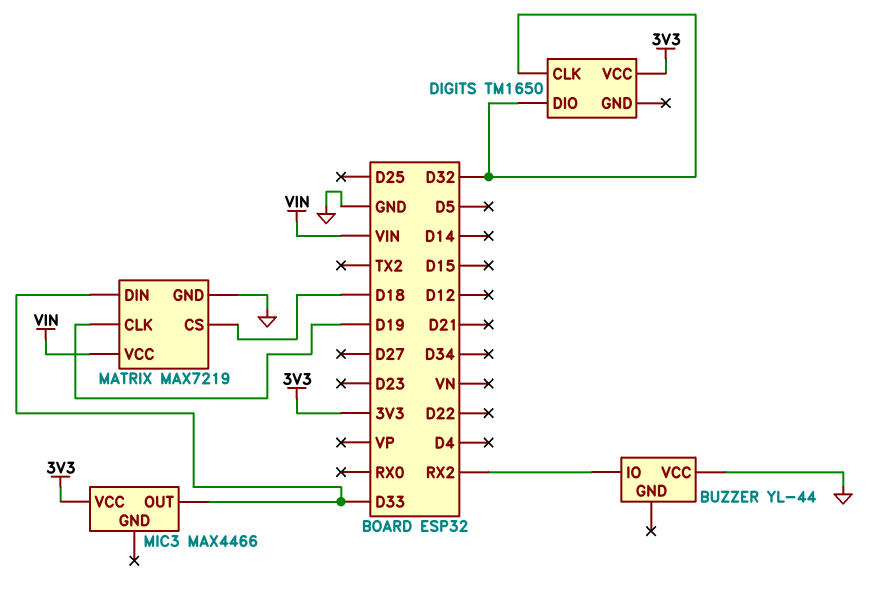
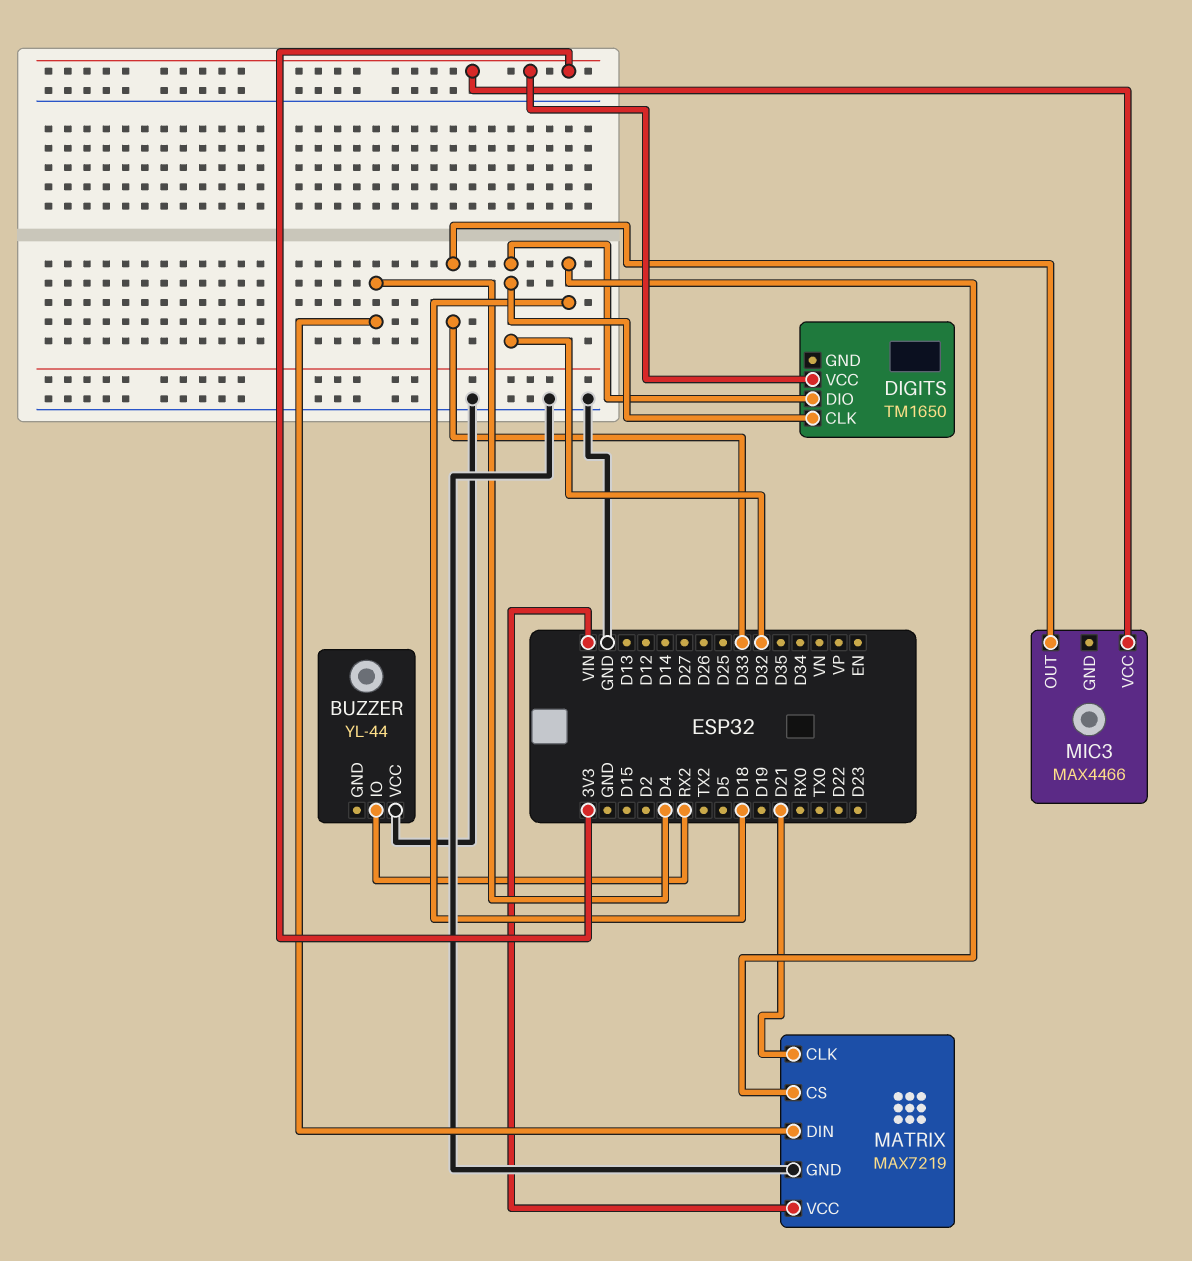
MATRIX pin CLK: D19 -> D21
MATRIX pin DIN: D33 -> D4

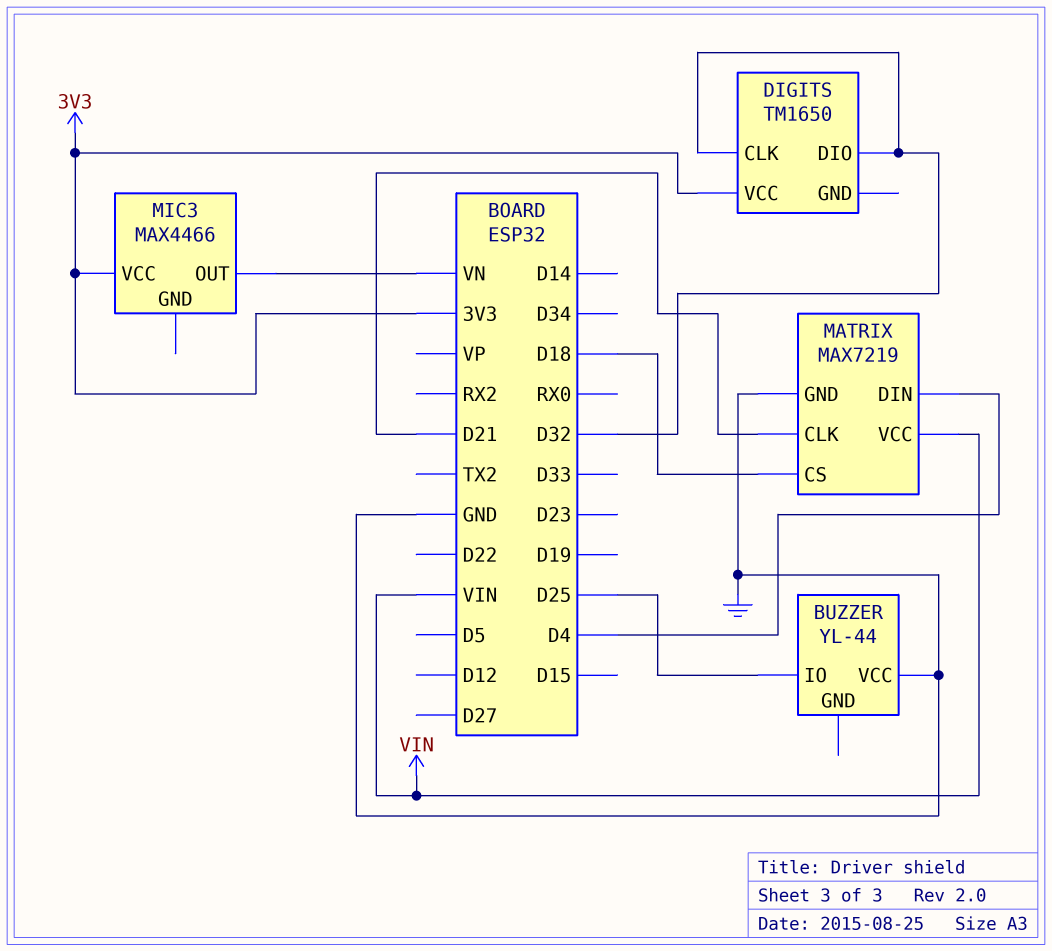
BUZZER pin IO: RX2 -> D25
MIC3 pin OUT: D33 -> VN

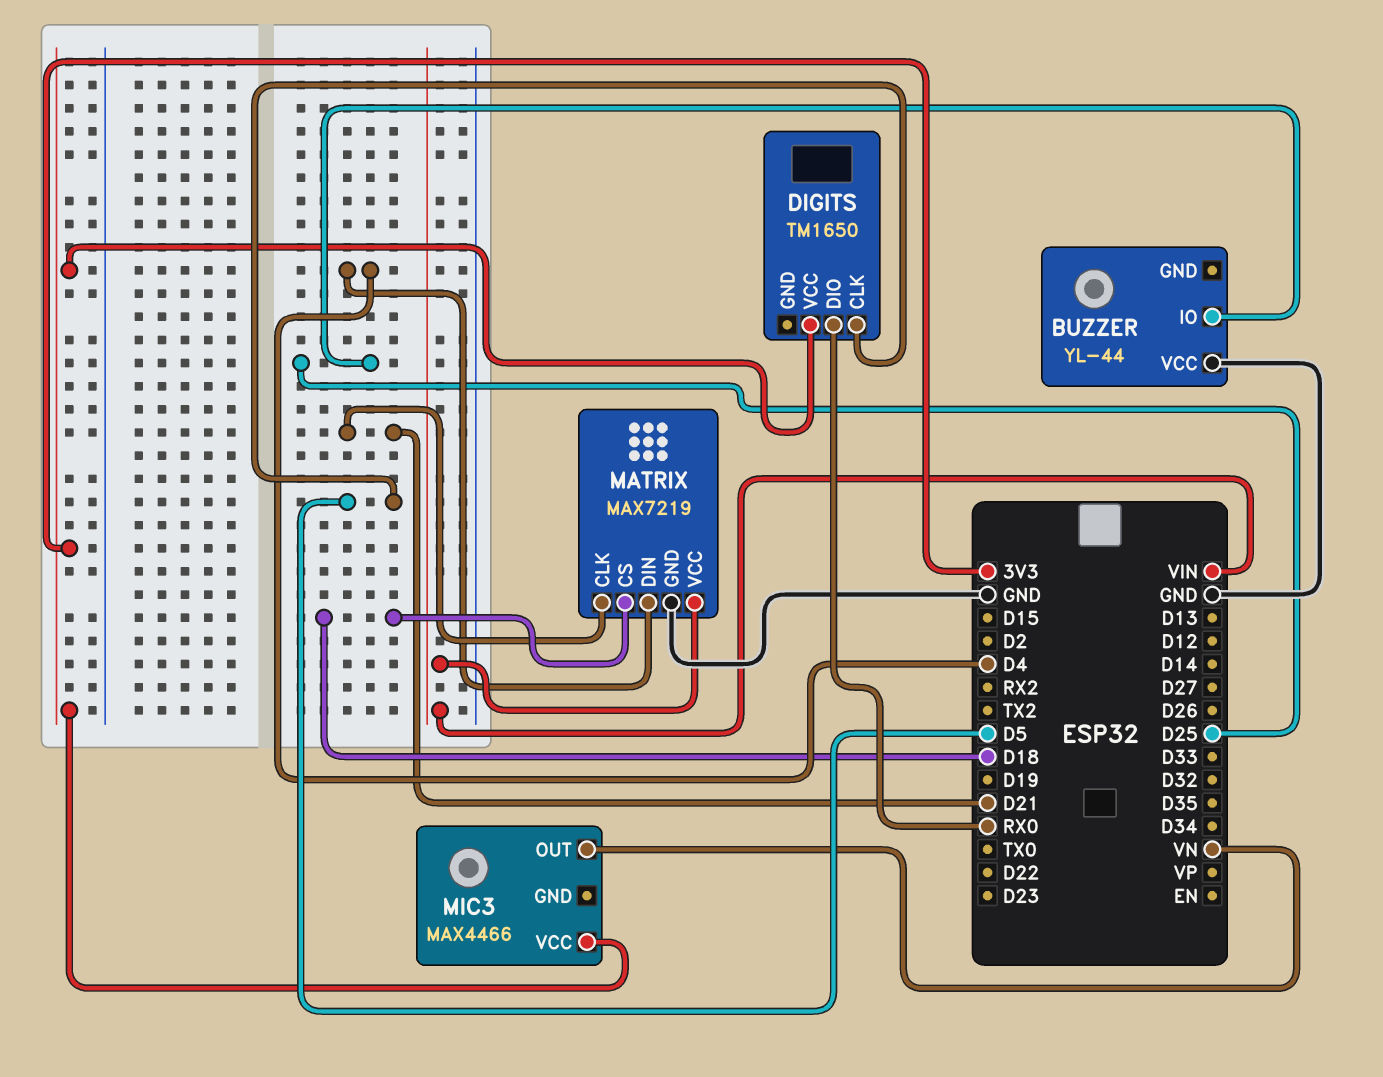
DIGITS pin CLK: D32 -> D5
DIGITS pin DIO: D32 -> RX0

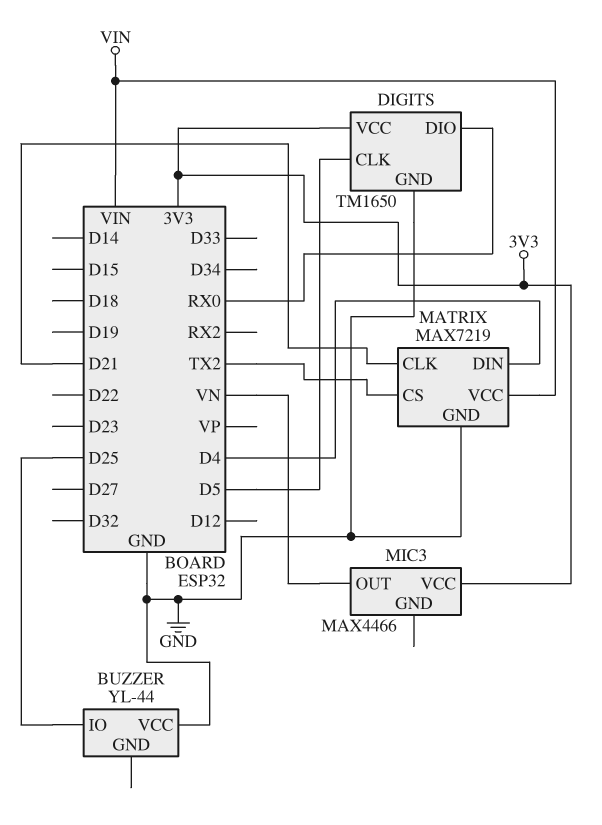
DIGITS pin GND: none -> GND
MATRIX pin CS: D18 -> TX2

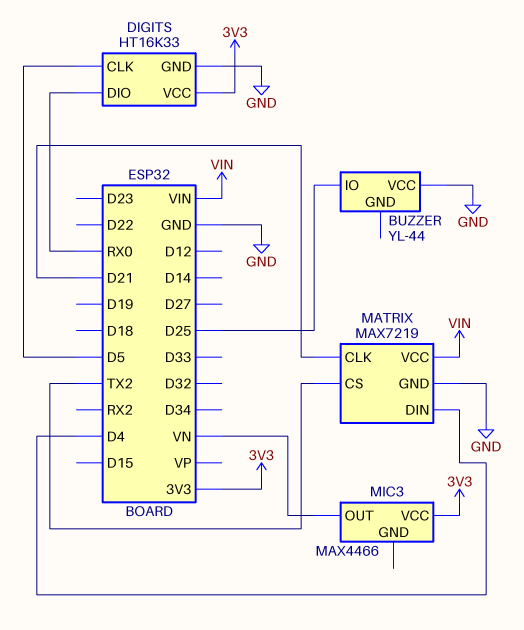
DIGITS: TM1650 -> HT16K33

